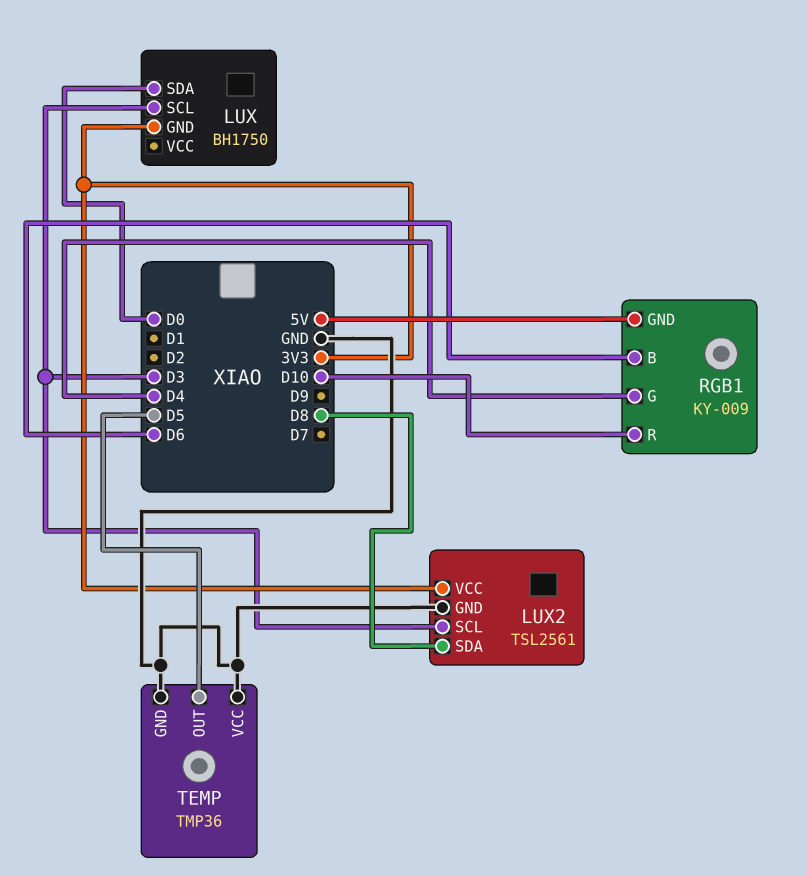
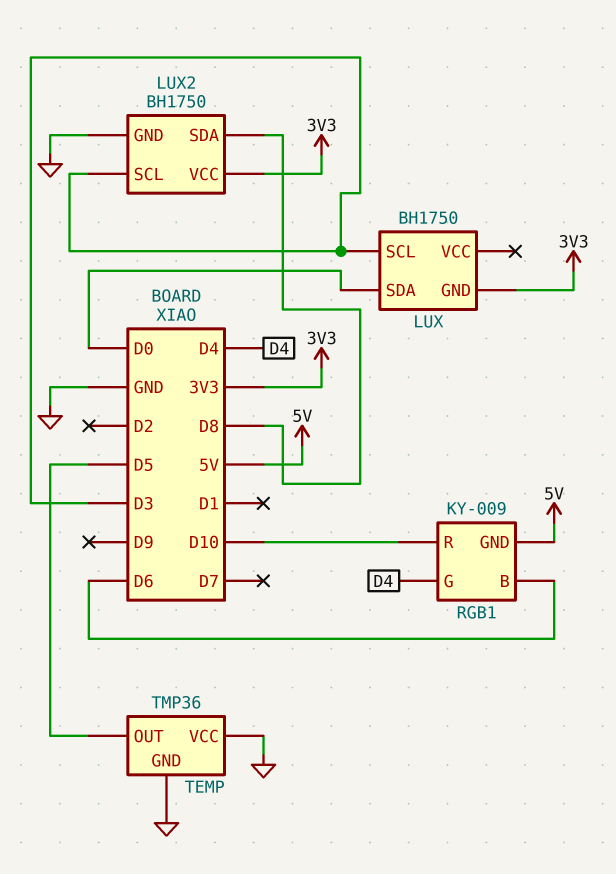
LUX2: TSL2561 -> BH1750

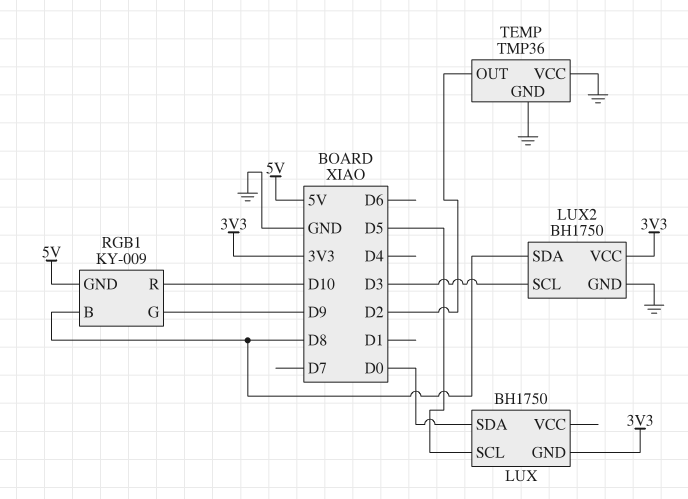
LUX pin SCL: D3 -> D5
RGB1 pin B: D6 -> D8
RGB1 pin G: D4 -> D9
TEMP pin OUT: D5 -> D2

